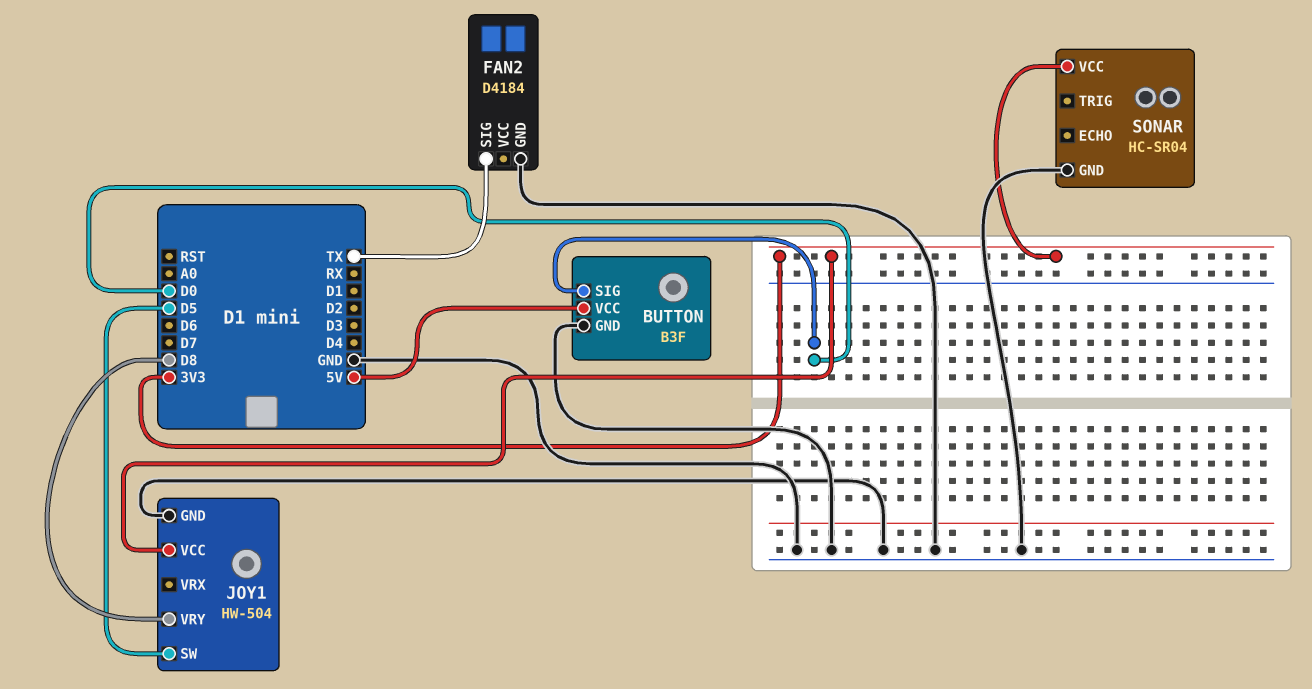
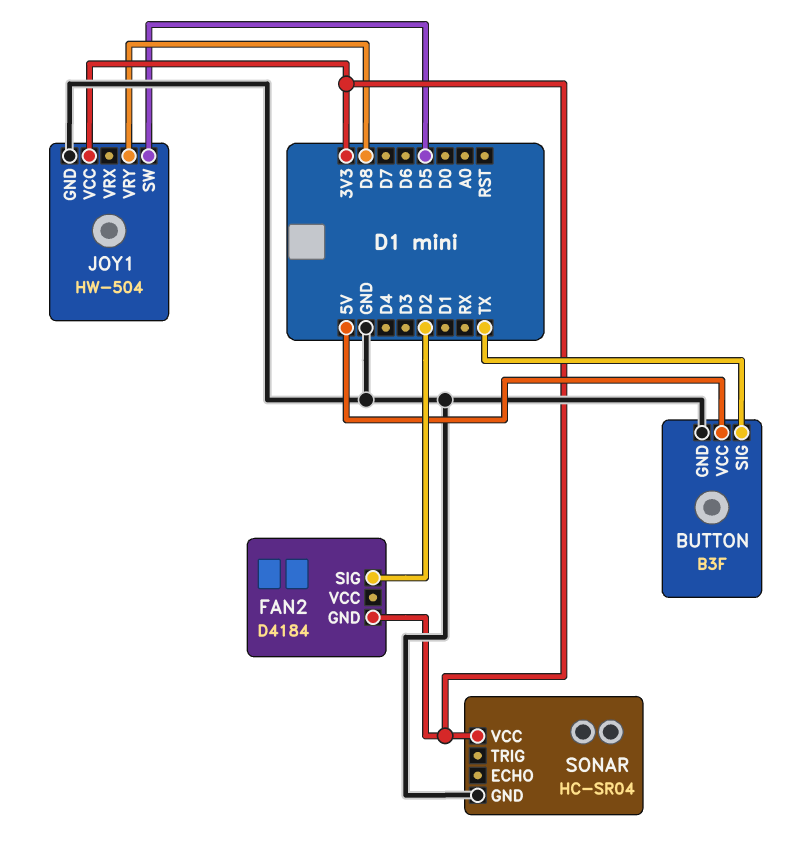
BUTTON pin SIG: D0 -> TX
FAN2 pin GND: GND -> 3V3
FAN2 pin SIG: TX -> D2

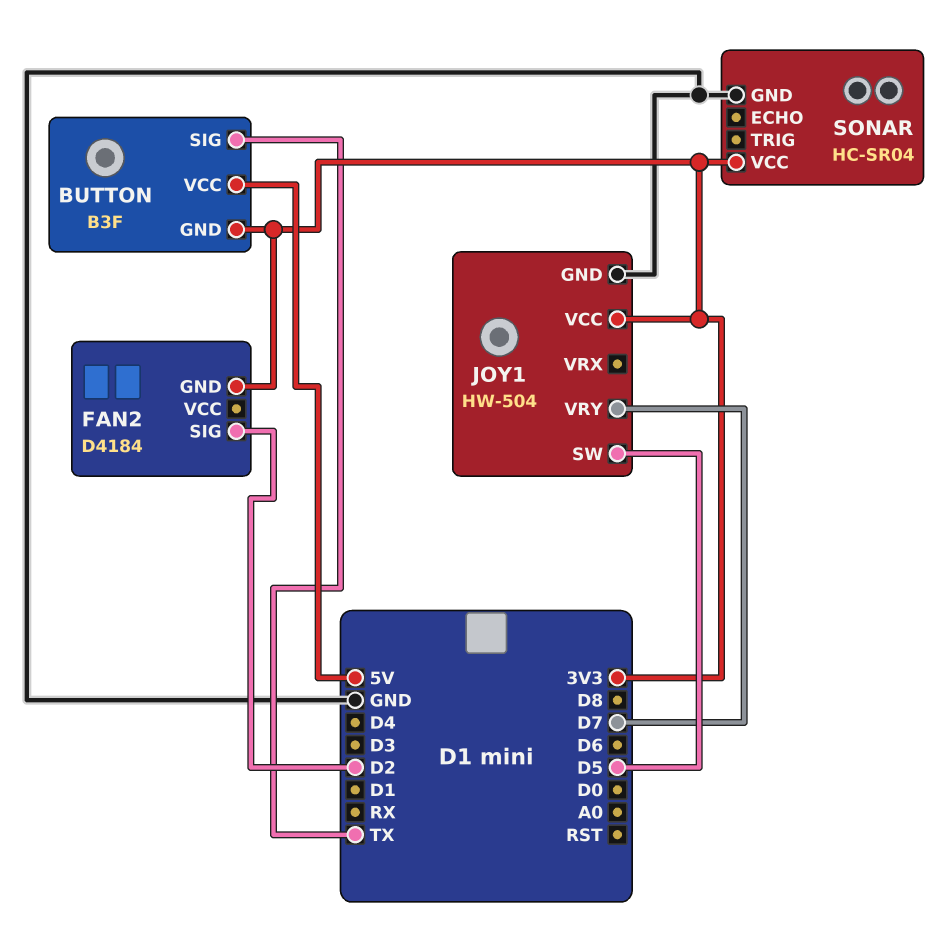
BUTTON pin GND: GND -> 3V3
JOY1 pin VRY: D8 -> D7

